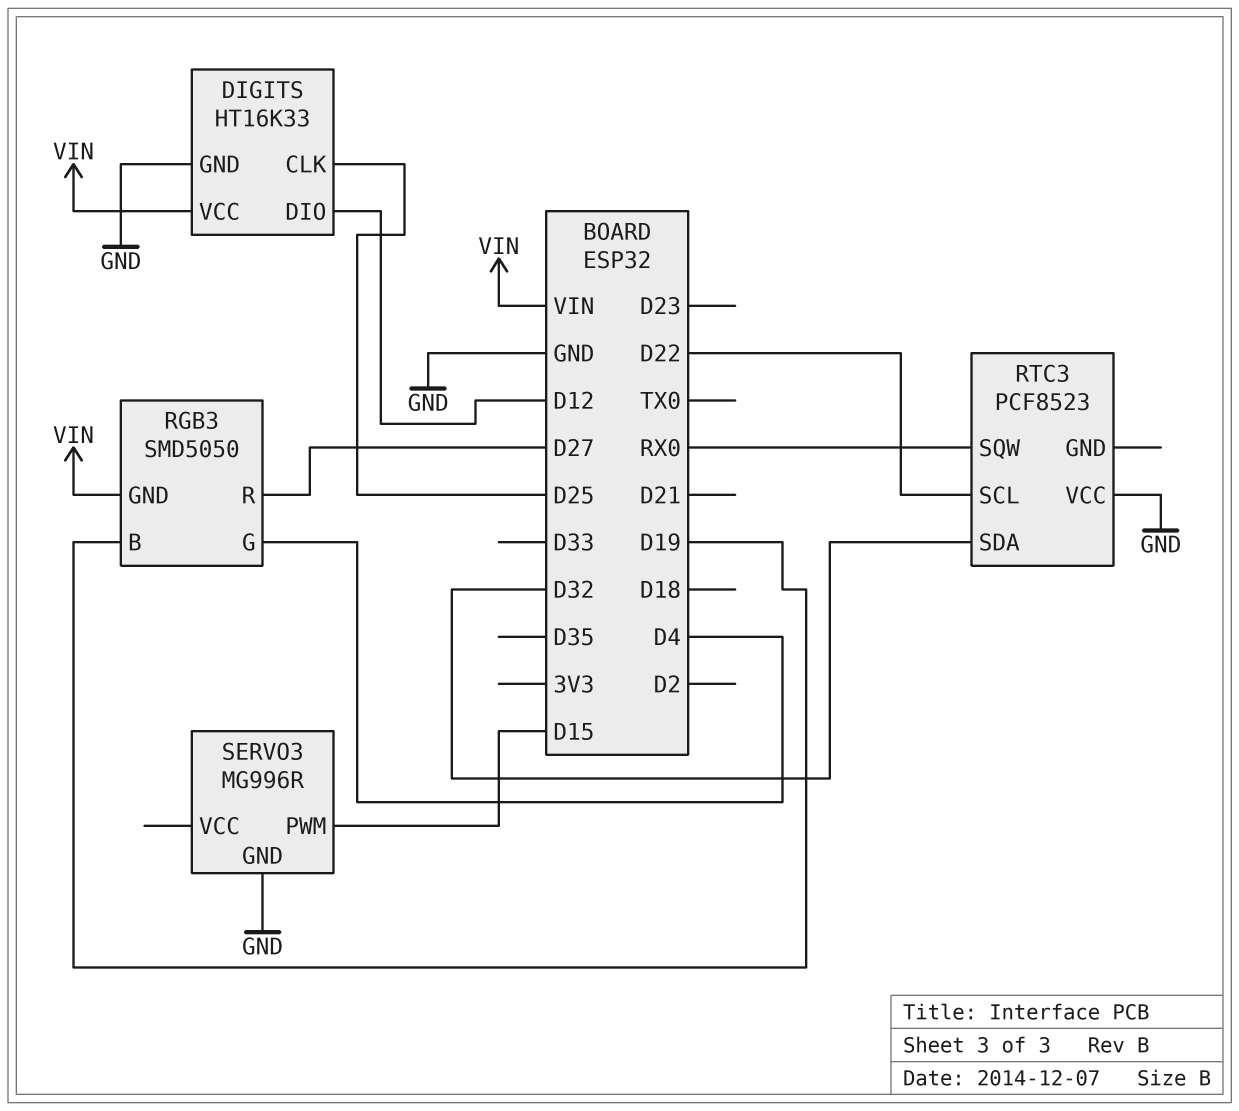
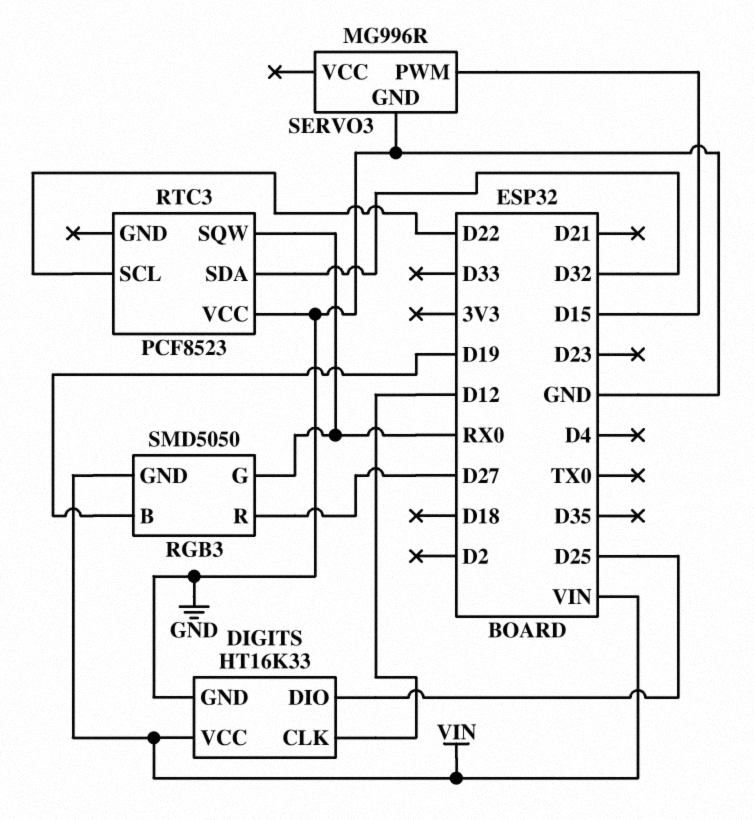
DIGITS pin CLK: D25 -> D12
DIGITS pin DIO: D12 -> D25
RGB3 pin G: D4 -> RX0

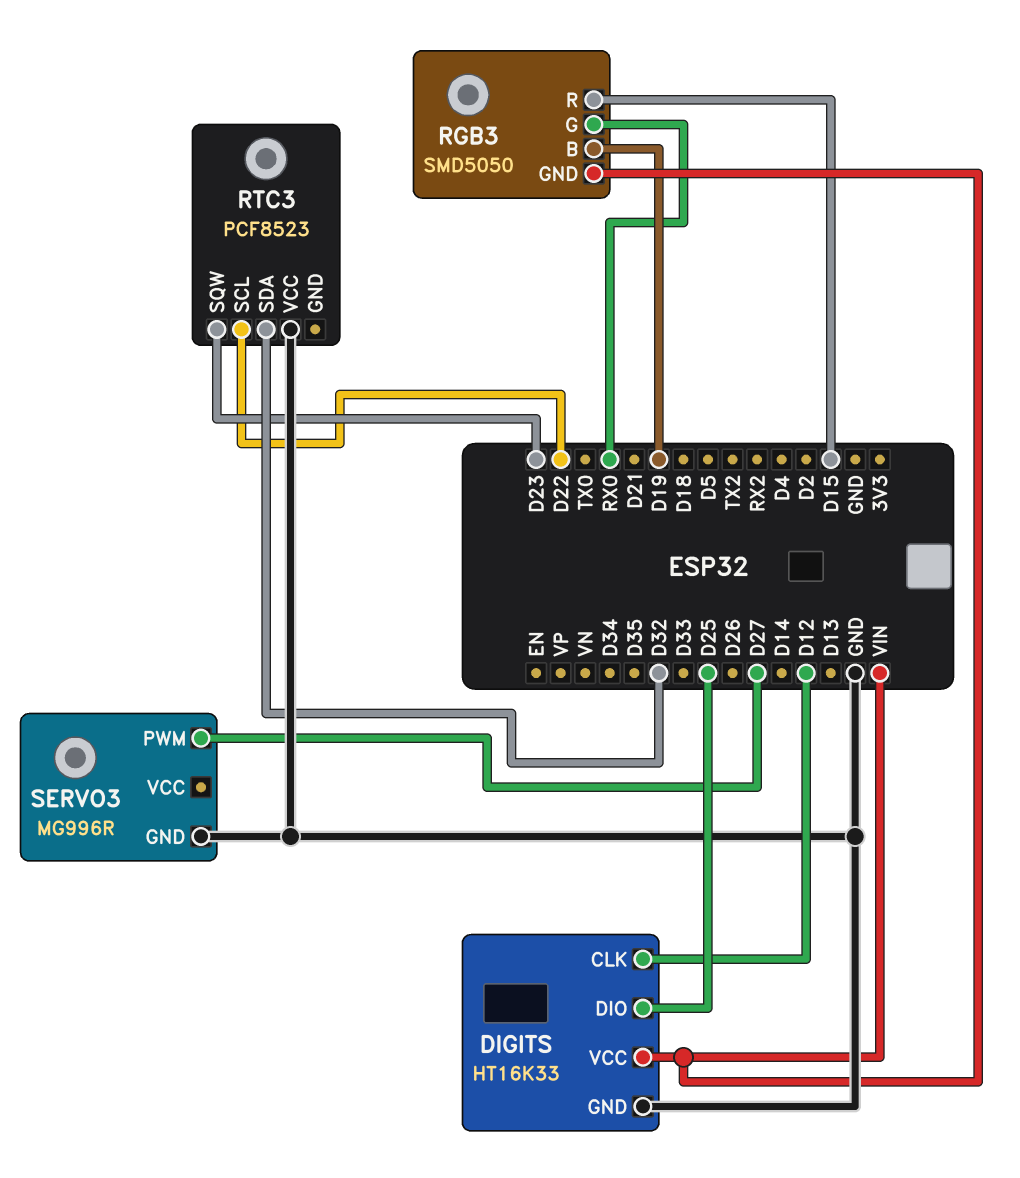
RGB3 pin R: D27 -> D15
RTC3 pin SQW: RX0 -> D23
SERVO3 pin PWM: D15 -> D27

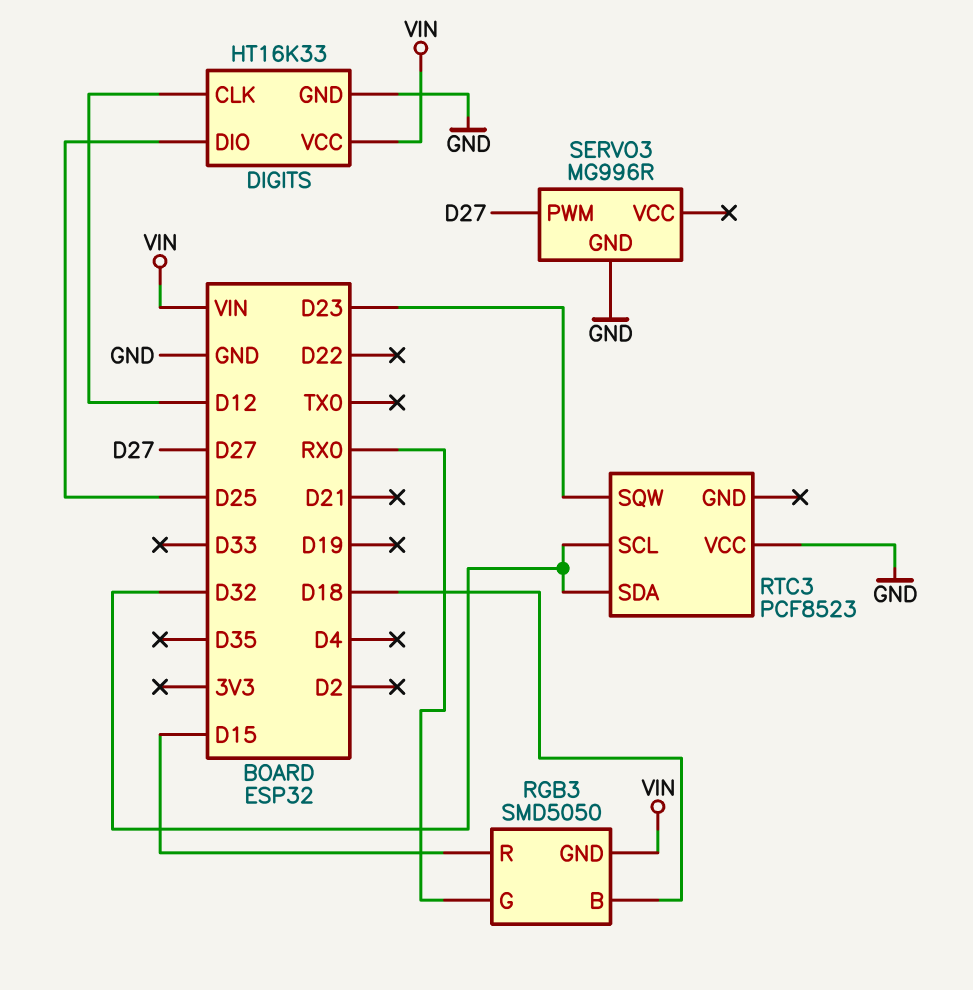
RGB3 pin B: D19 -> D18
RTC3 pin SCL: D22 -> D32

